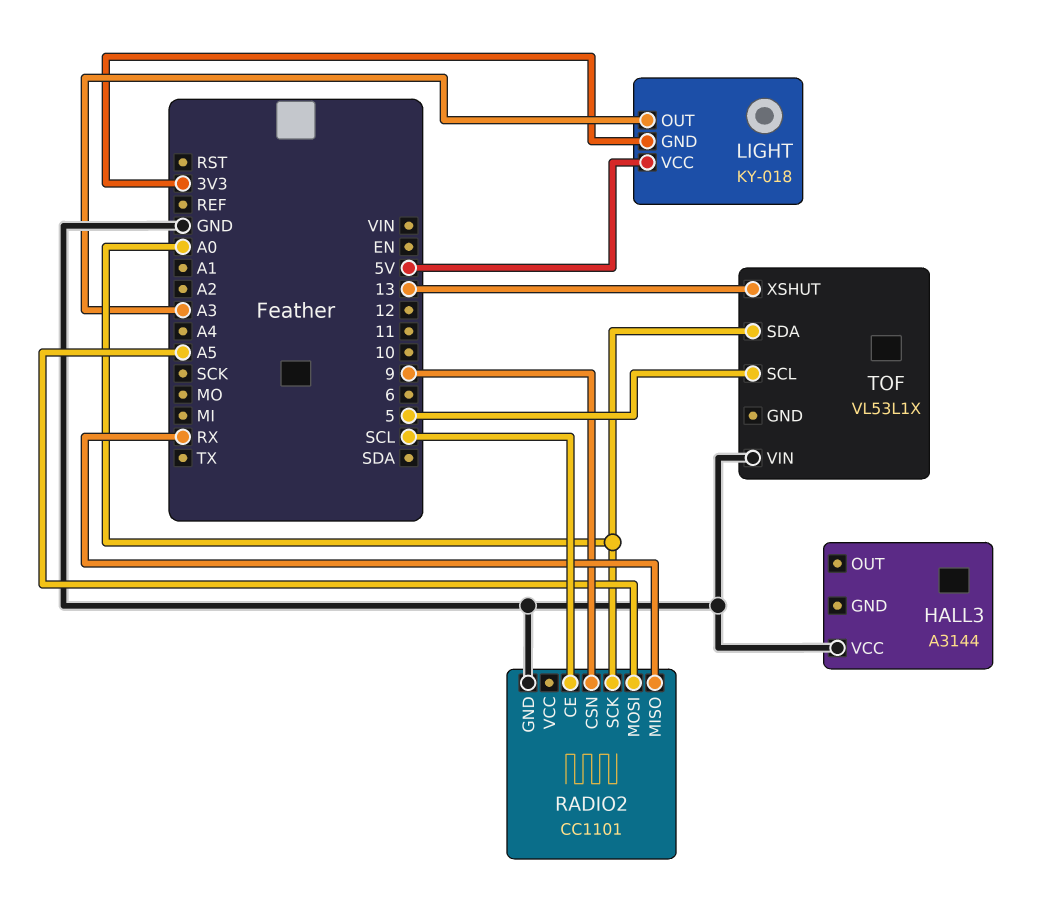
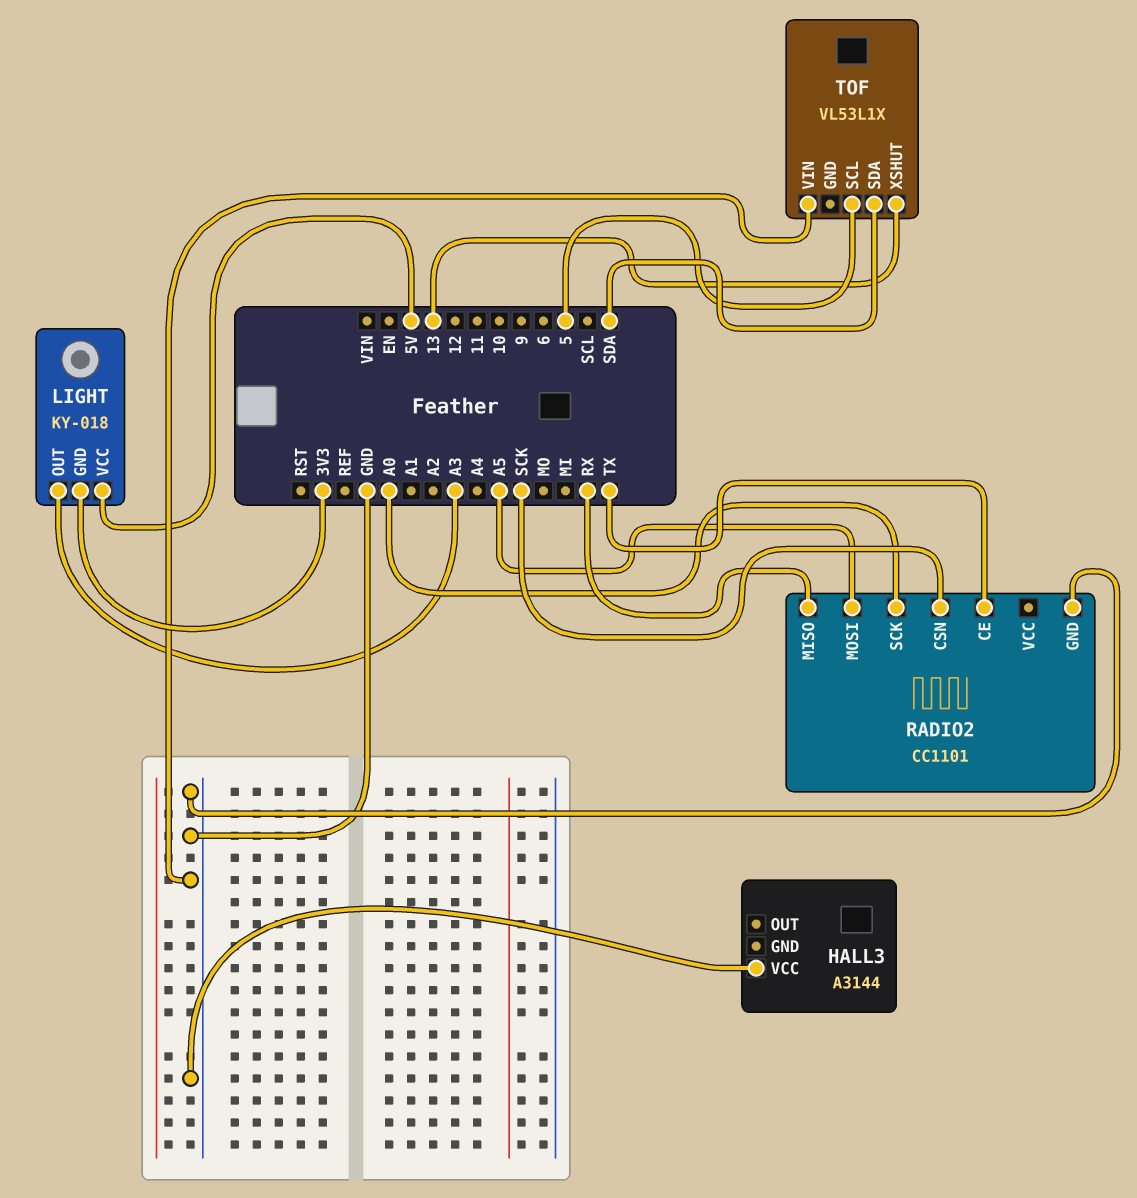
RADIO2 pin CE: SCL -> TX
RADIO2 pin CSN: 9 -> SCK
TOF pin SDA: A0 -> SDA

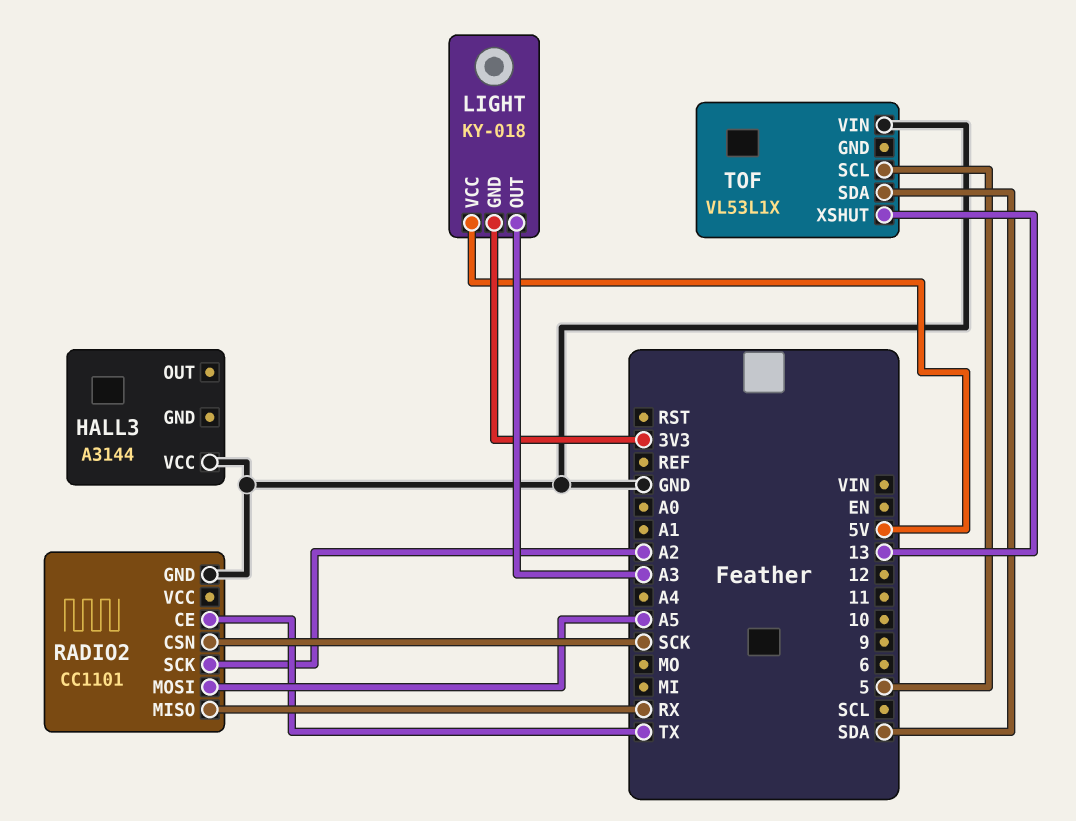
RADIO2 pin SCK: A0 -> A2

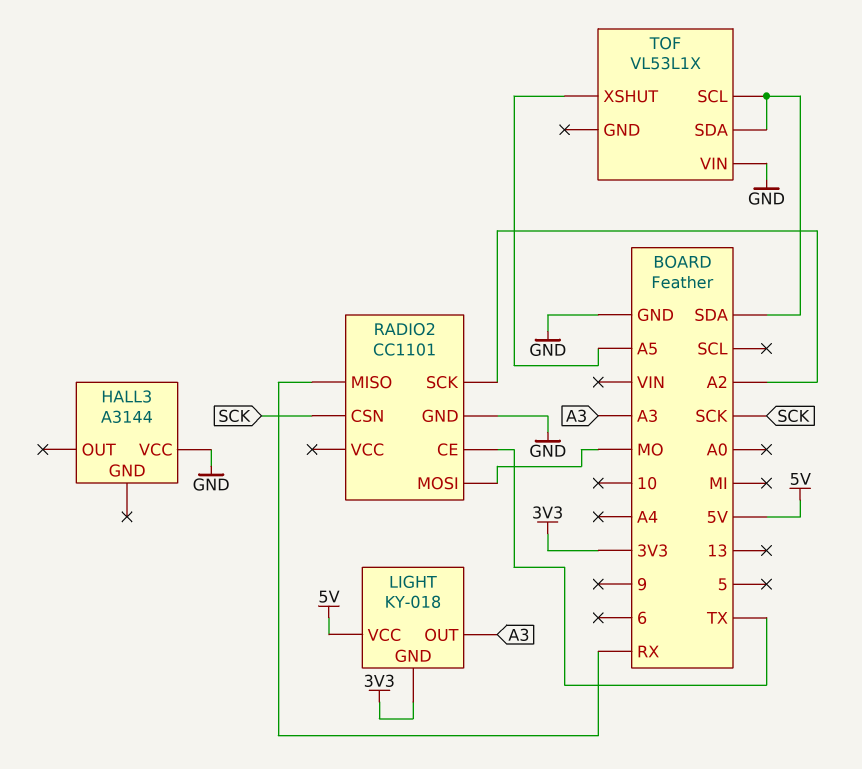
RADIO2 pin MOSI: A5 -> MO
TOF pin SCL: 5 -> SDA
TOF pin XSHUT: 13 -> A5

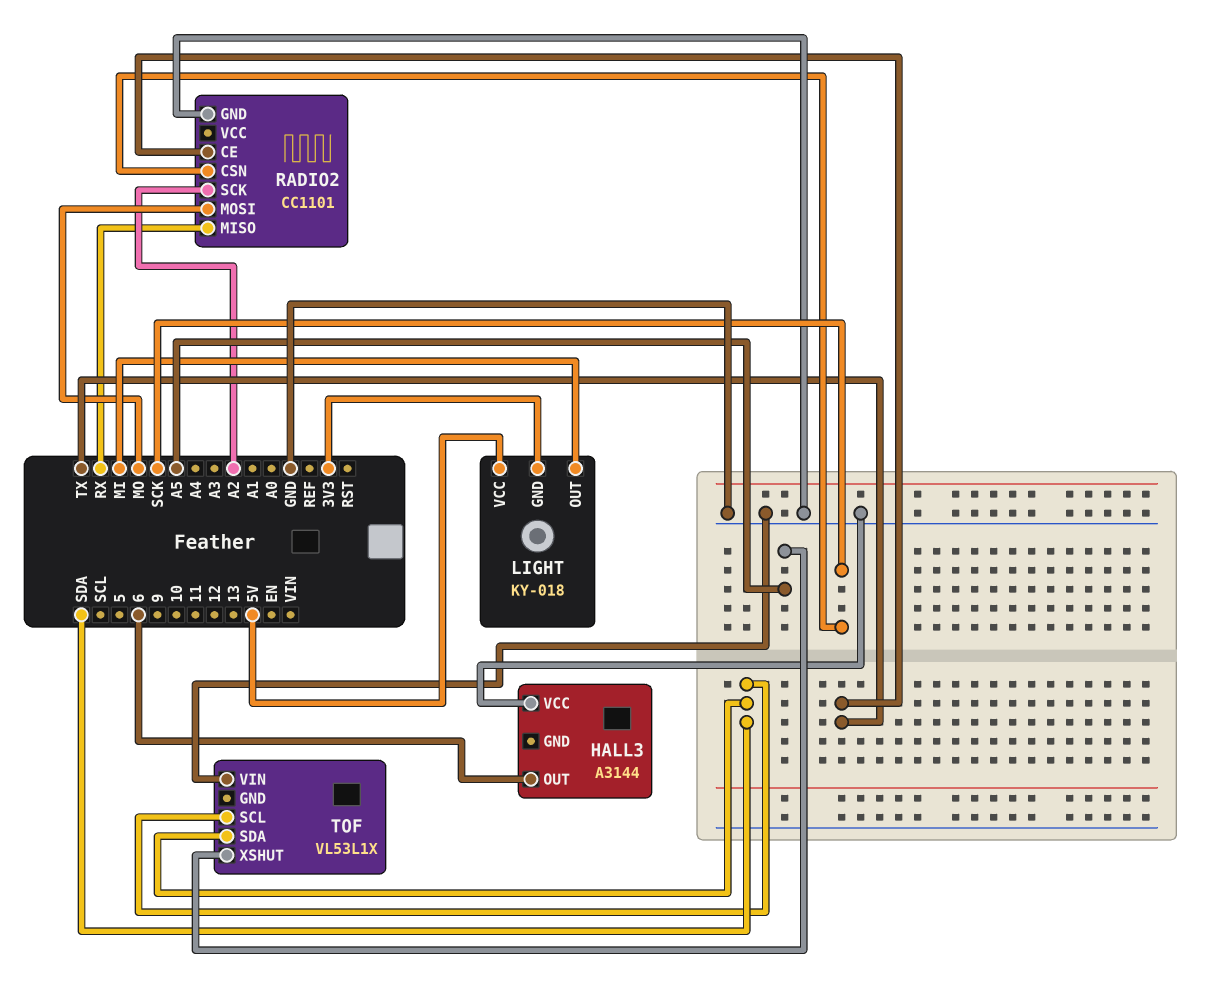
HALL3 pin OUT: none -> 6
LIGHT pin OUT: A3 -> MI

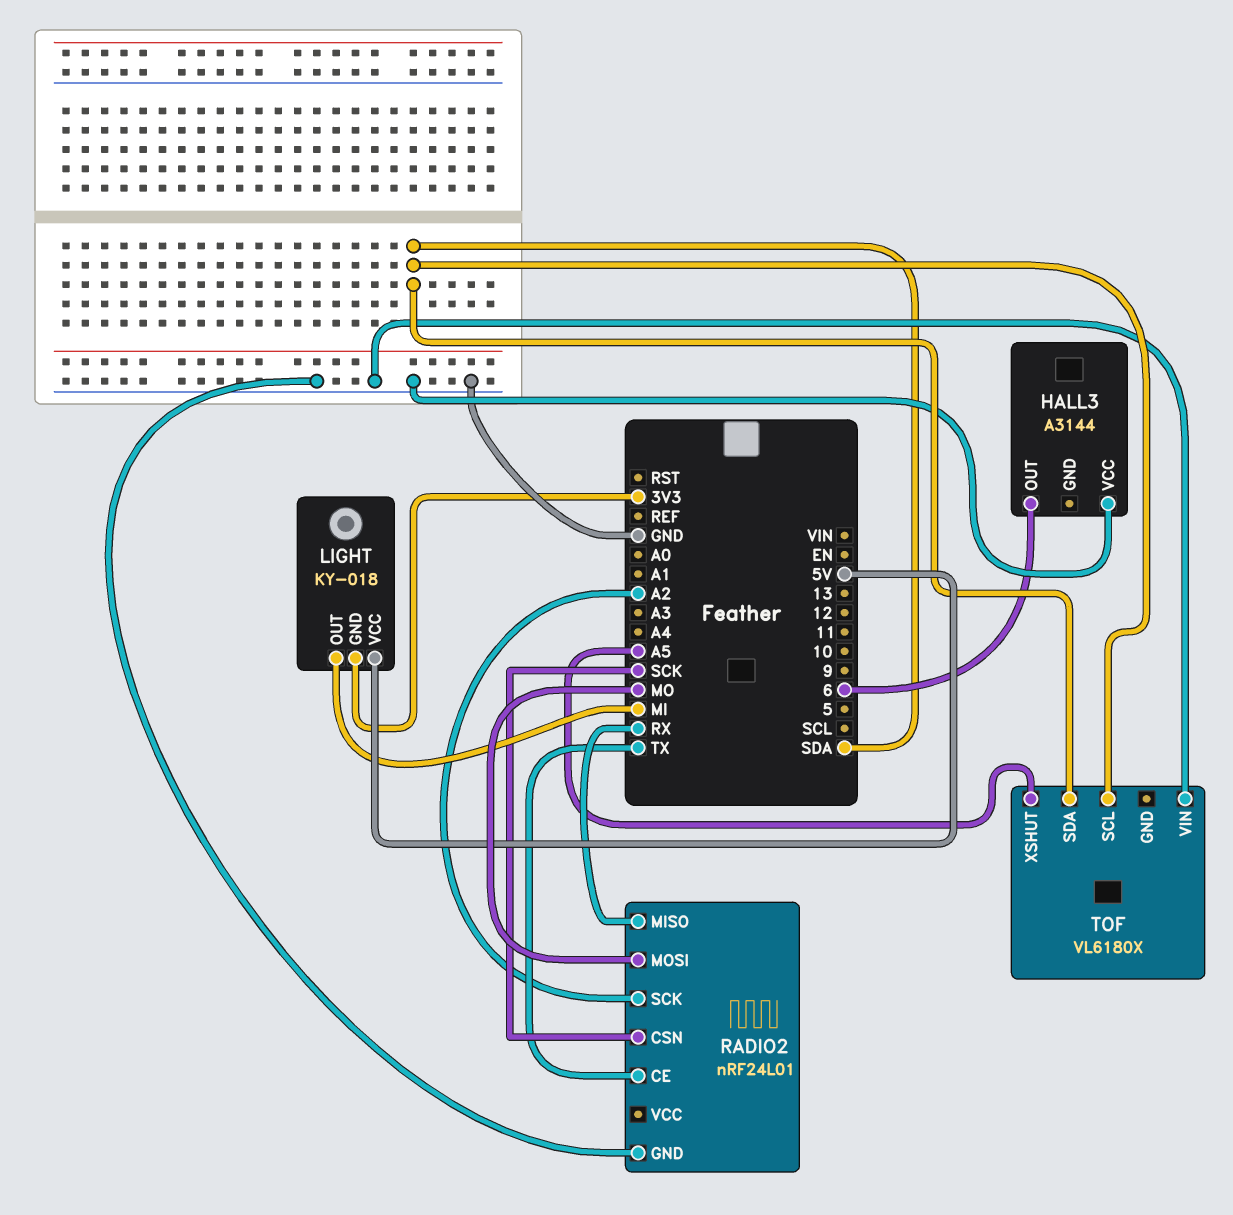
RADIO2: CC1101 -> nRF24L01
TOF: VL53L1X -> VL6180X

